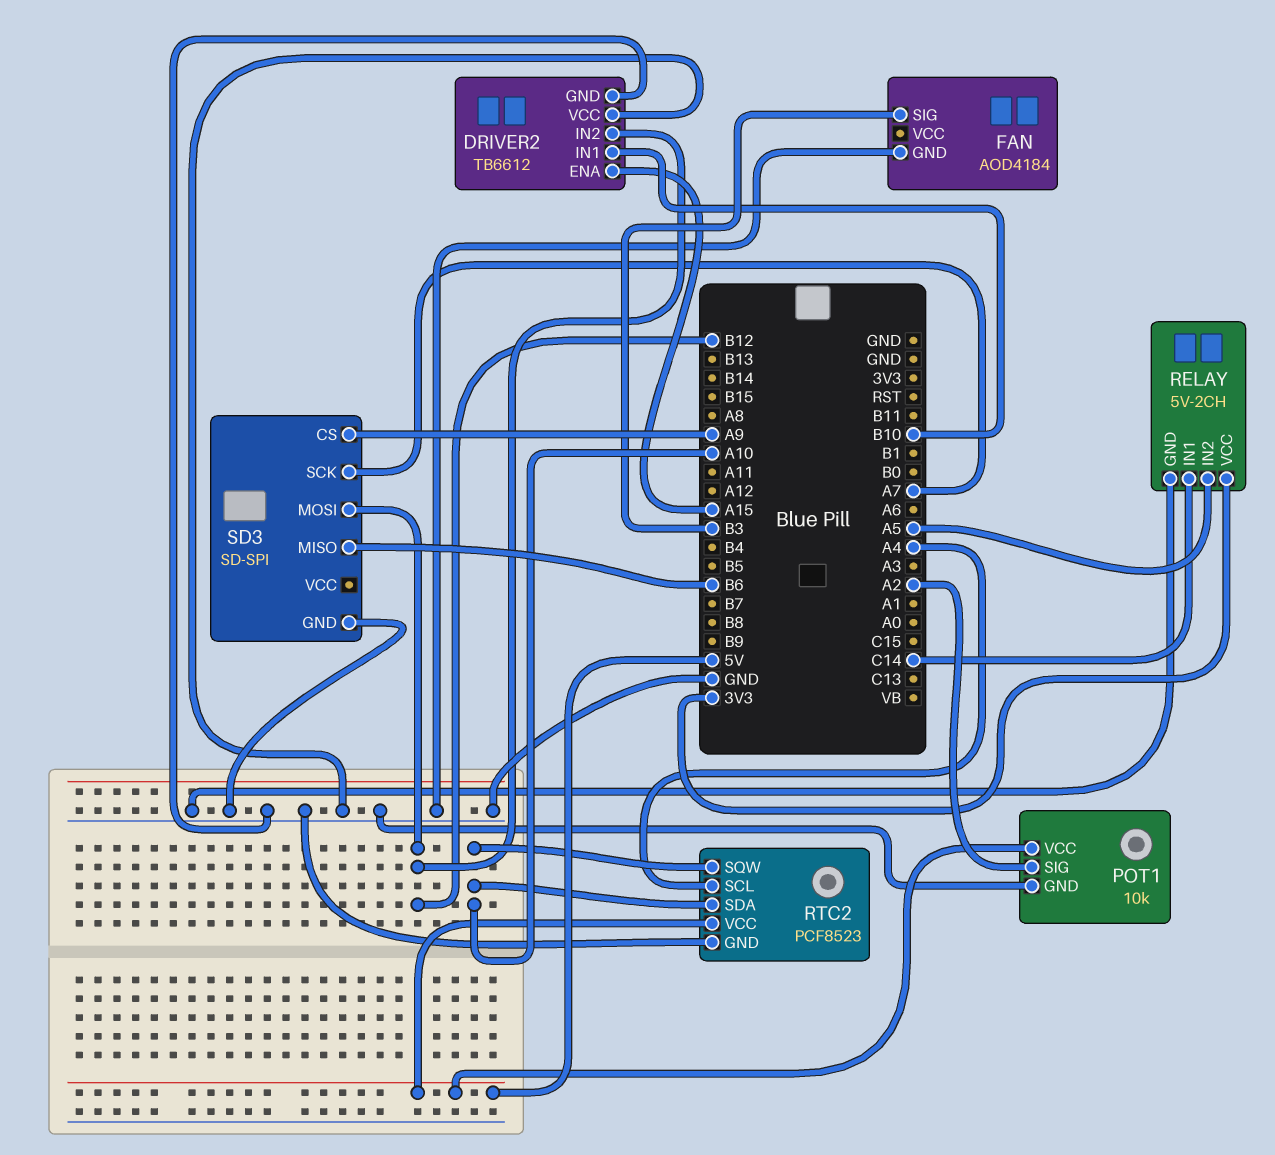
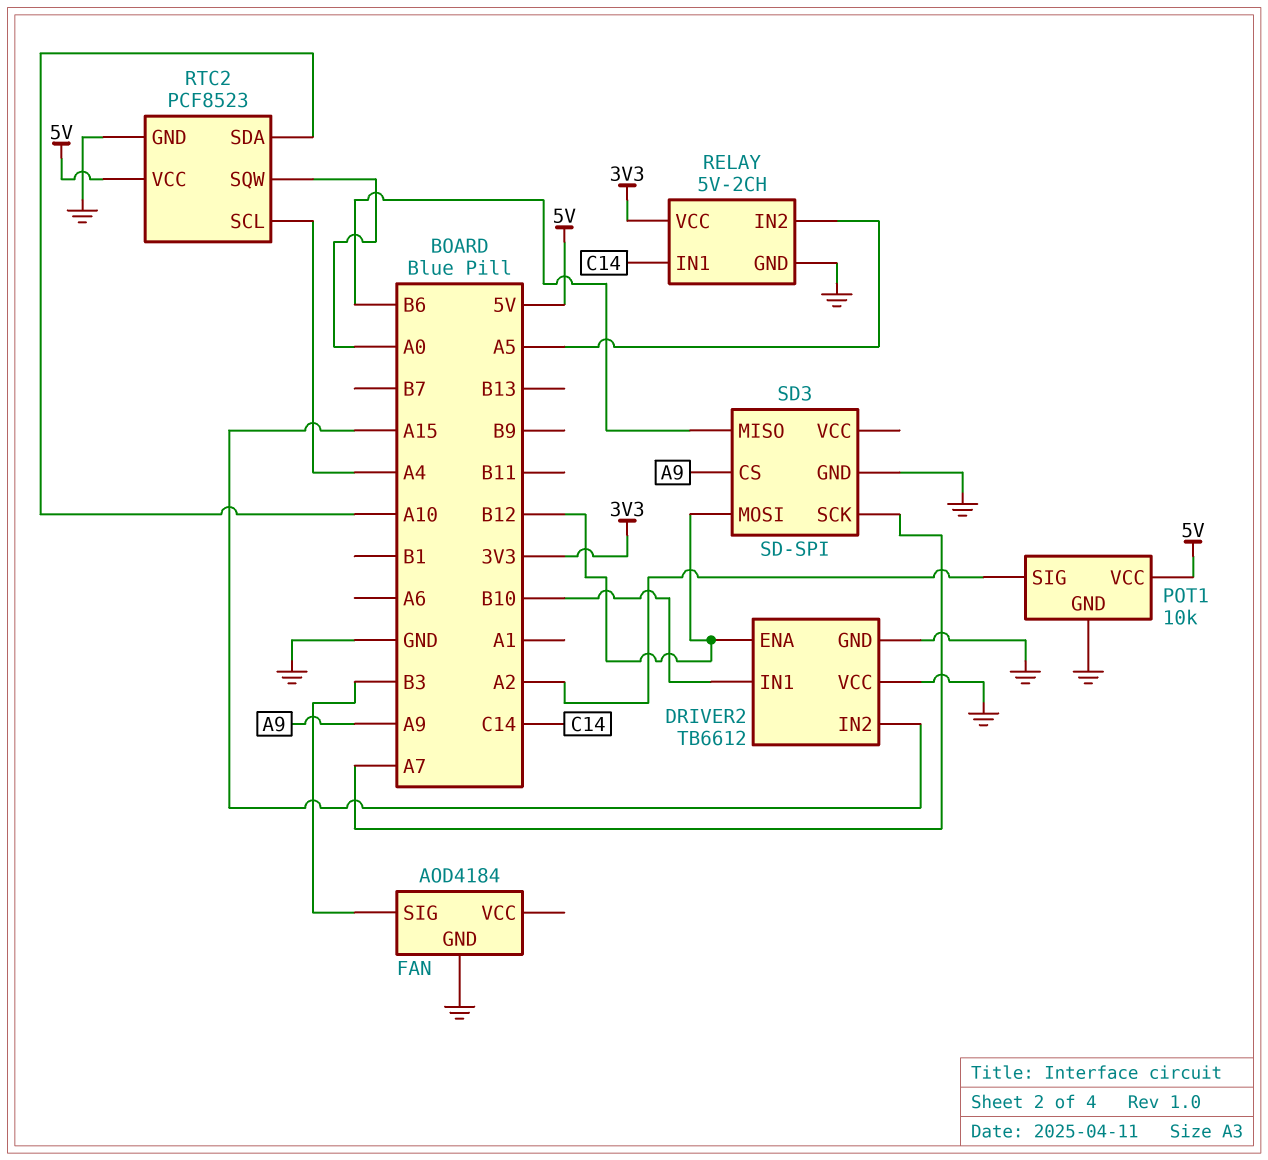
DRIVER2 pin ENA: A15 -> B12
DRIVER2 pin IN2: B12 -> A15
RTC2 pin SQW: A10 -> A0

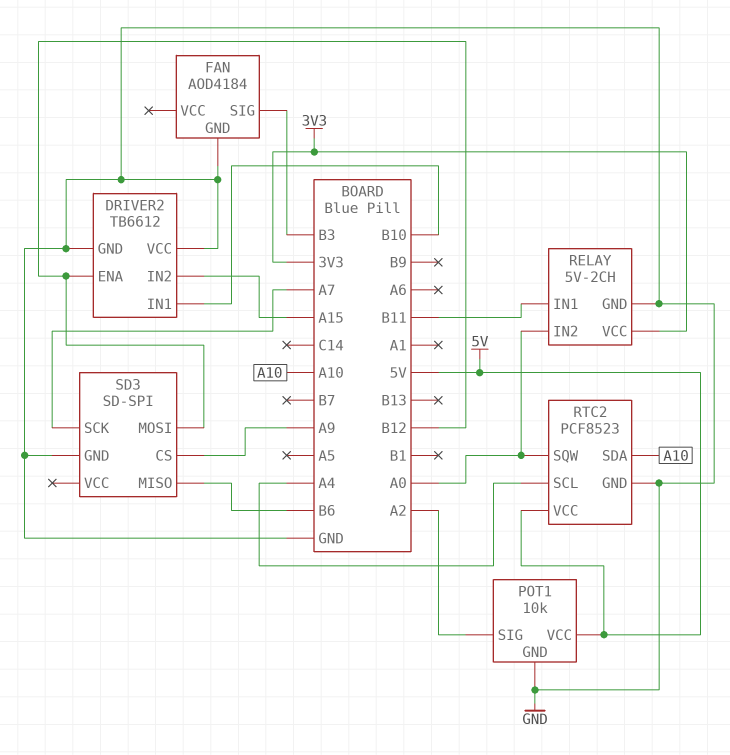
RELAY pin IN1: C14 -> B11
RELAY pin IN2: A5 -> A0

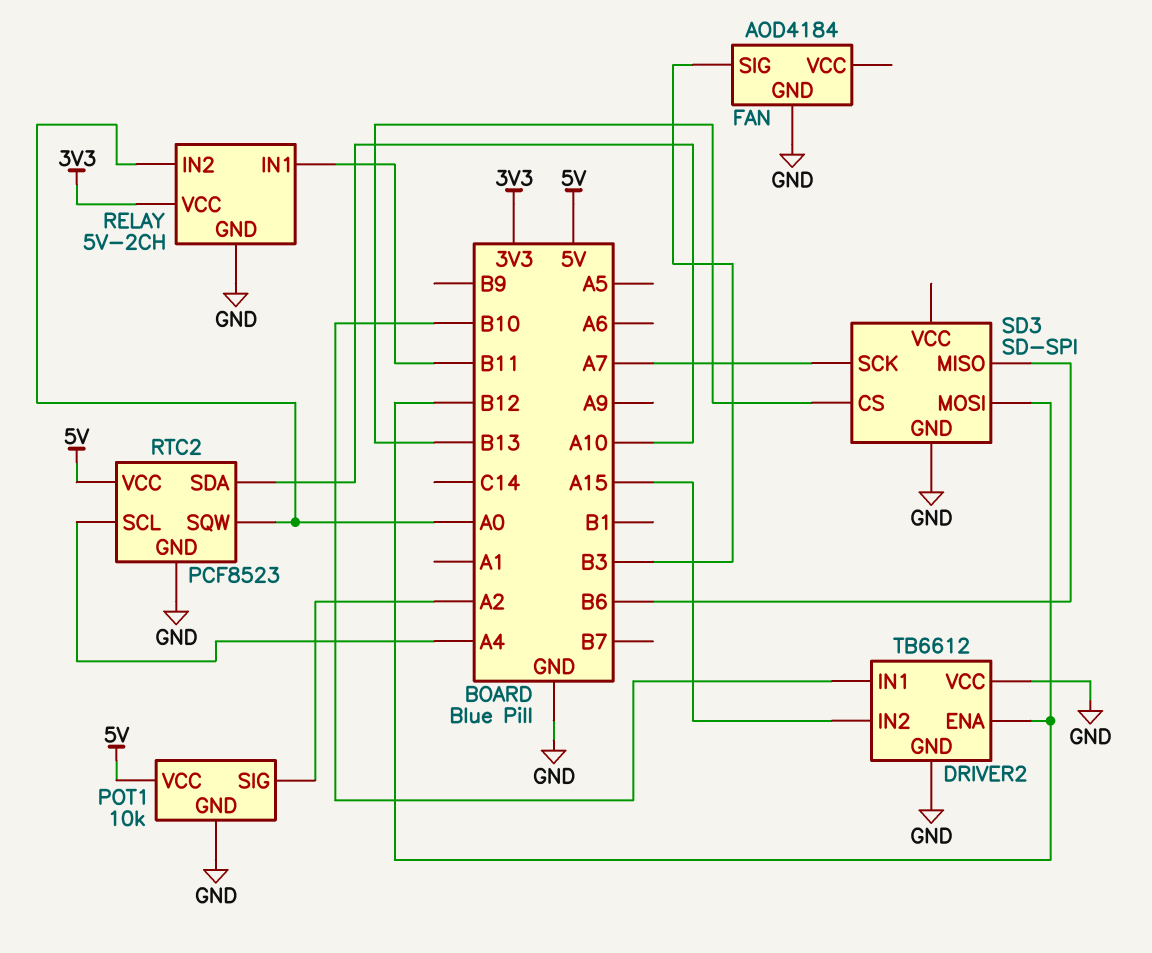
SD3 pin CS: A9 -> B13

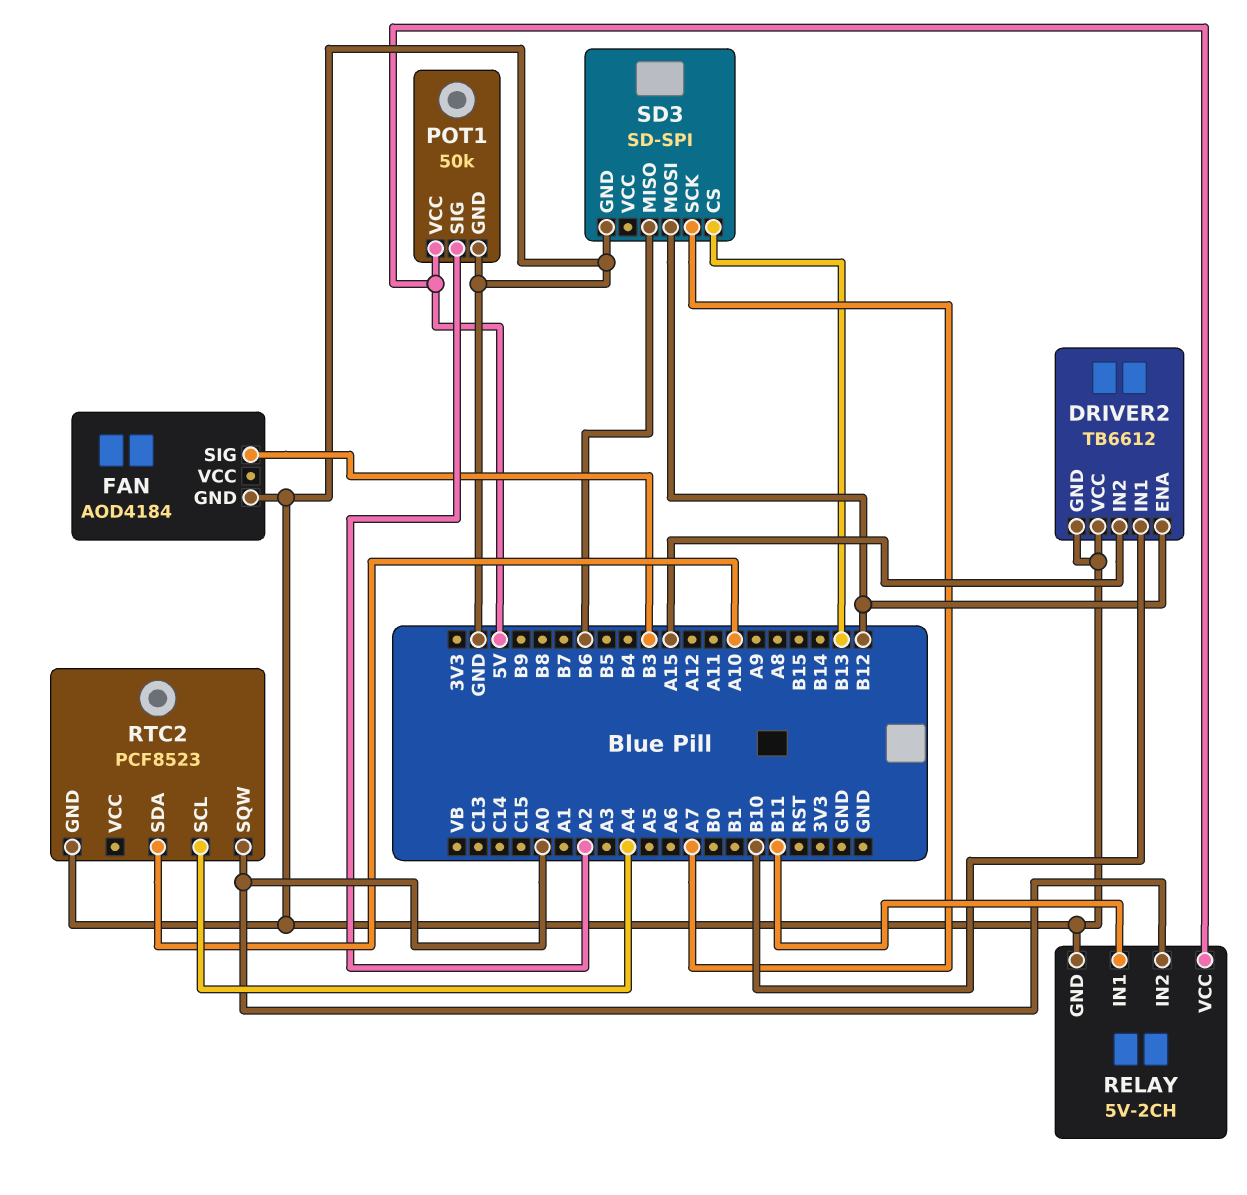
POT1: 10k -> 50k
RELAY pin VCC: 3V3 -> 5V
RTC2 pin VCC: 5V -> none

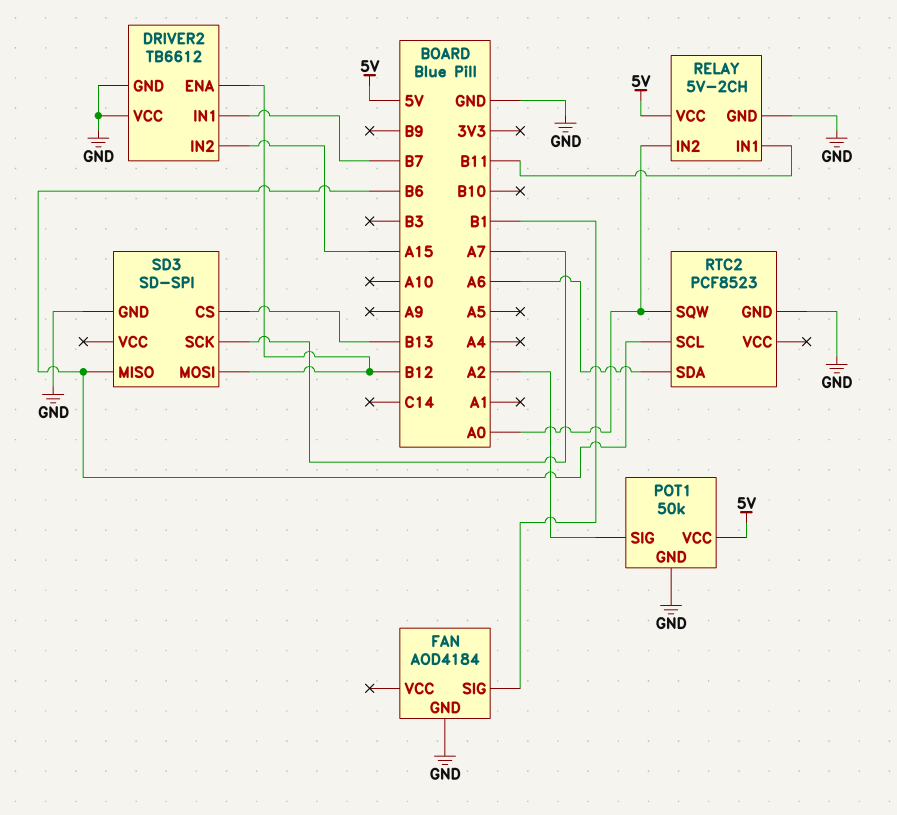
DRIVER2 pin IN1: B10 -> B7
FAN pin SIG: B3 -> B1
RTC2 pin SCL: A4 -> B6
RTC2 pin SDA: A10 -> A6

